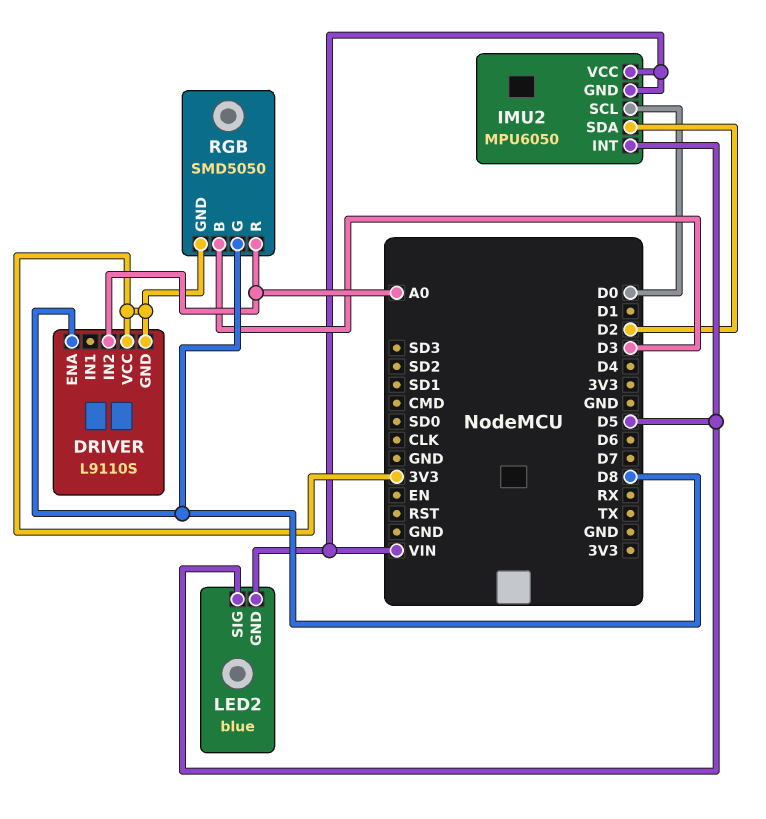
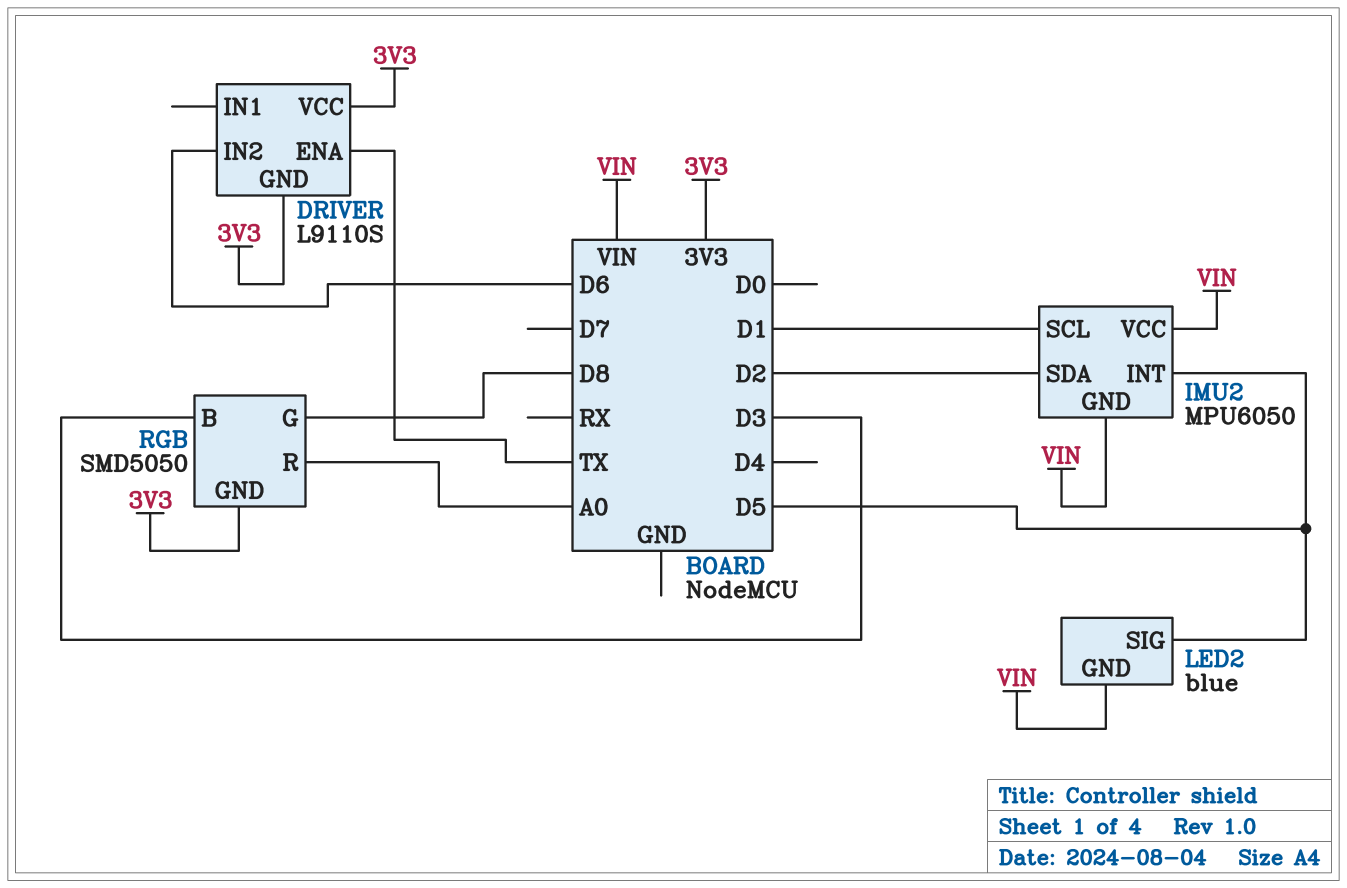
DRIVER pin ENA: D8 -> TX
DRIVER pin IN2: A0 -> D6
IMU2 pin SCL: D0 -> D1

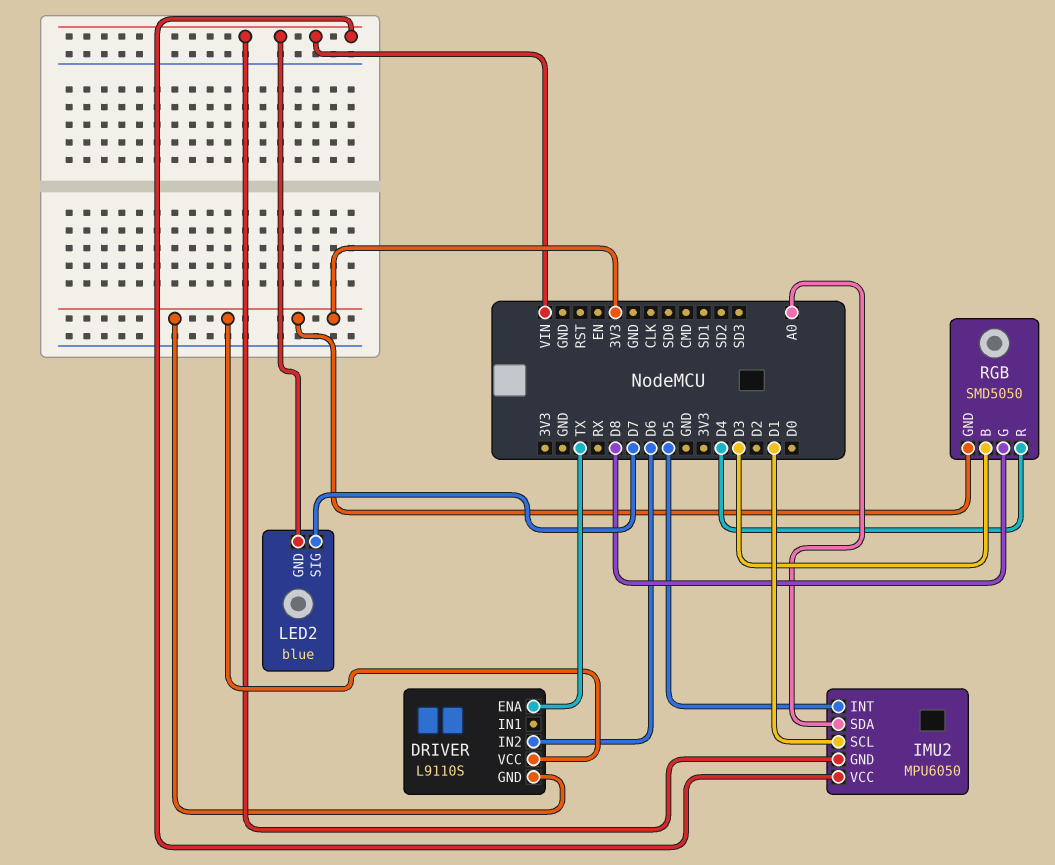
IMU2 pin SDA: D2 -> A0
LED2 pin SIG: D5 -> D7
RGB pin R: A0 -> D4

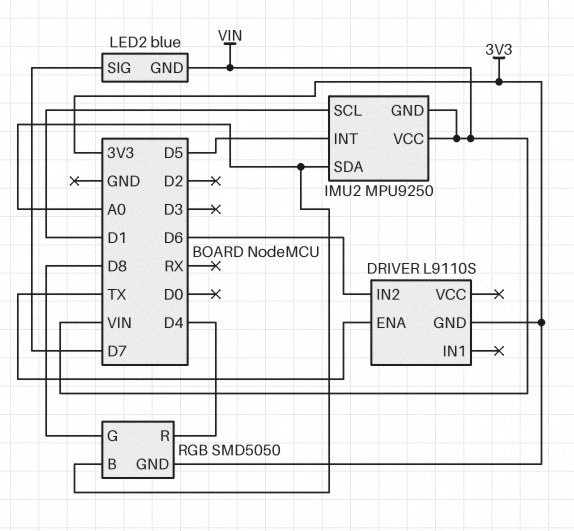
DRIVER pin VCC: 3V3 -> none
IMU2: MPU6050 -> MPU9250
RGB pin B: D3 -> A0

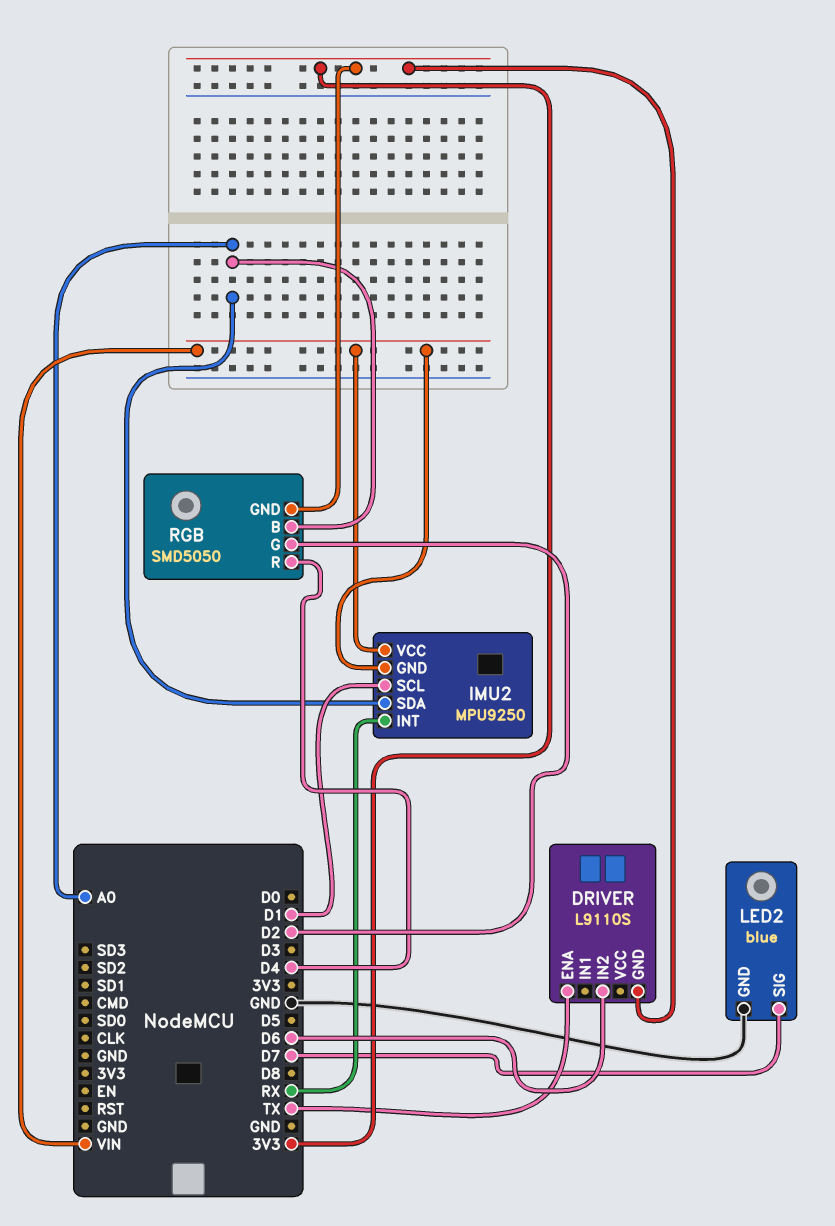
IMU2 pin INT: D5 -> RX
LED2 pin GND: VIN -> GND
RGB pin G: D8 -> D2

